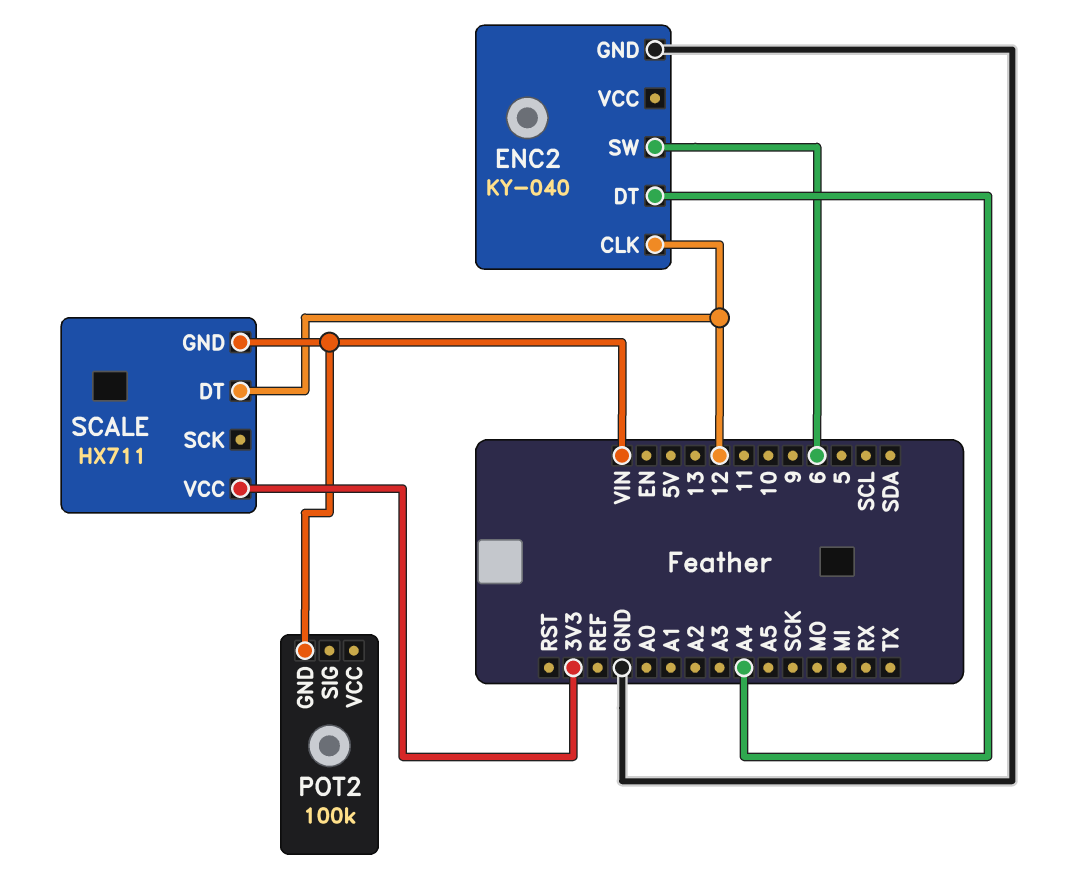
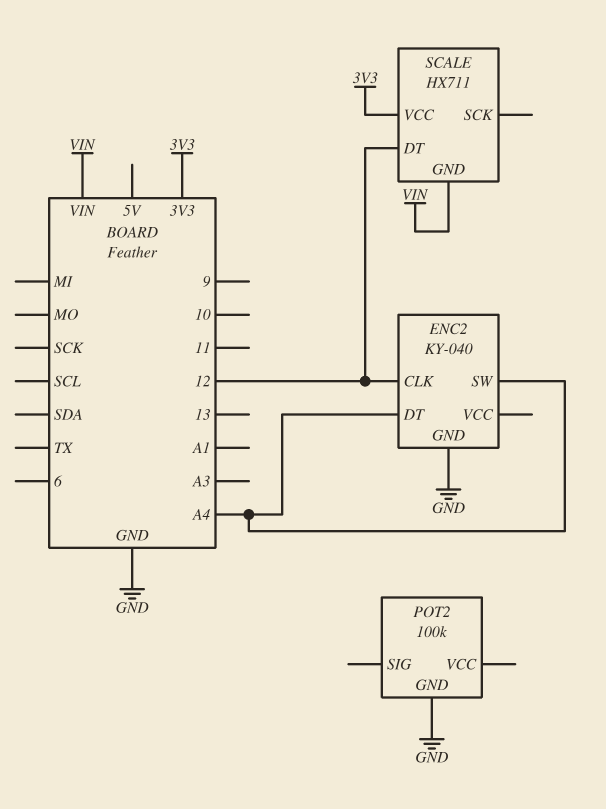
ENC2 pin SW: 6 -> A4
POT2 pin GND: VIN -> GND

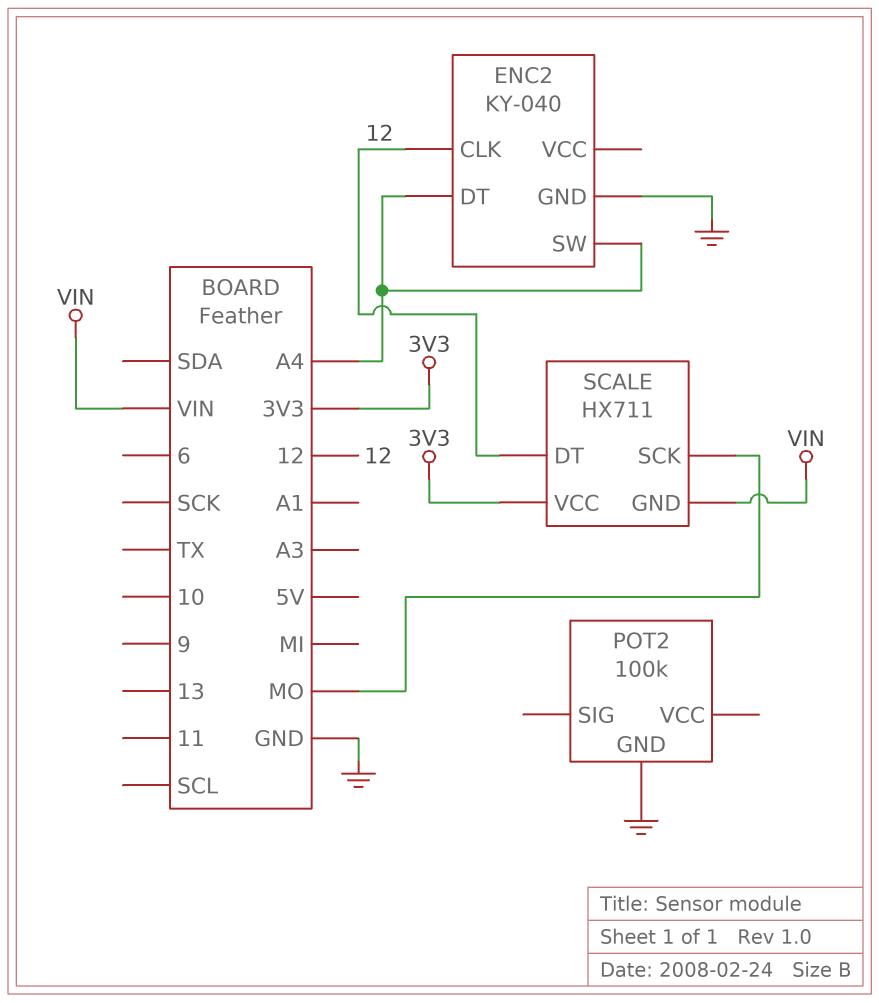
SCALE pin SCK: none -> MO

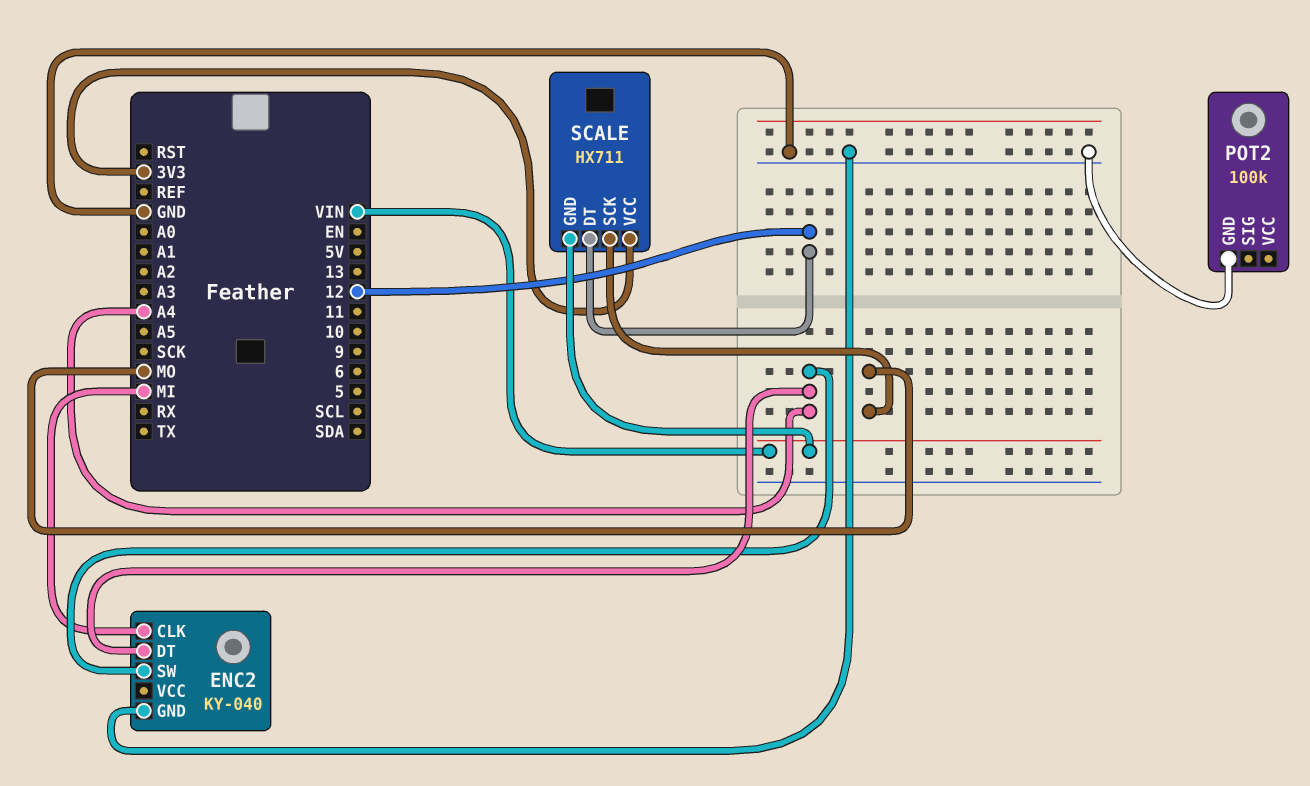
ENC2 pin CLK: 12 -> MI

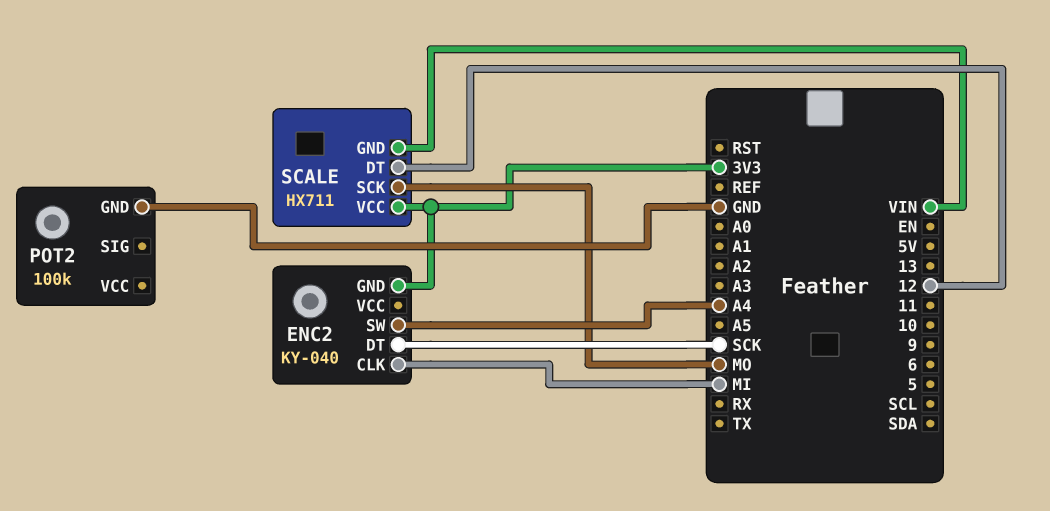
ENC2 pin DT: A4 -> SCK
ENC2 pin GND: GND -> 3V3

